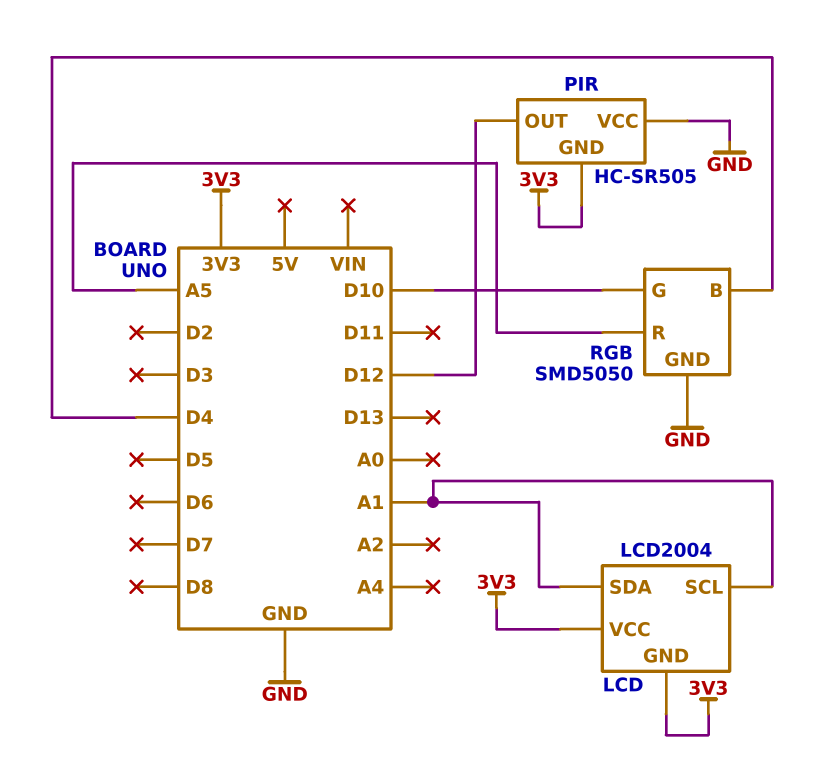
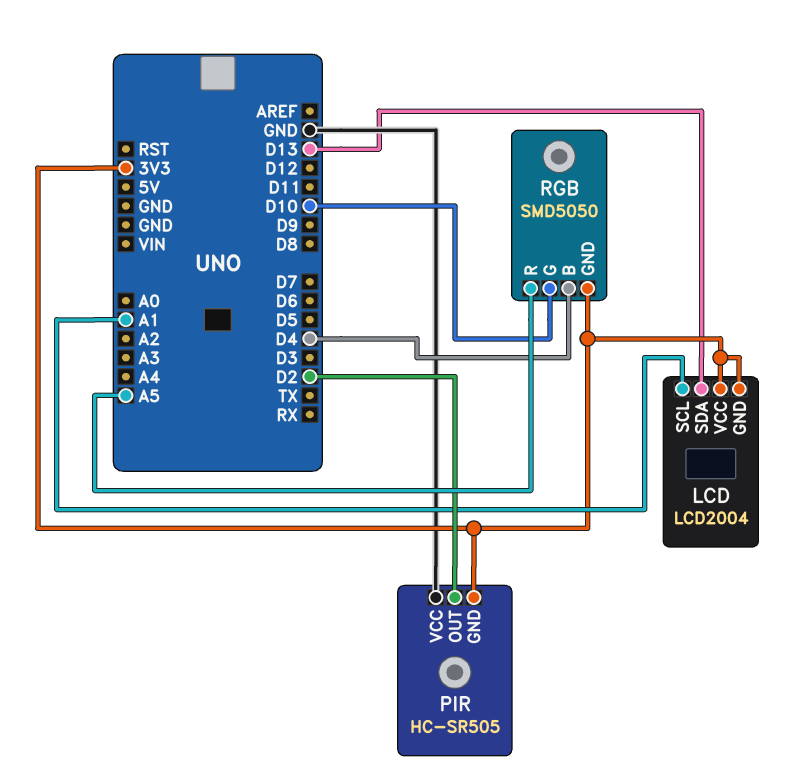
LCD pin SDA: A1 -> D13
PIR pin OUT: D12 -> D2
RGB pin GND: GND -> 3V3

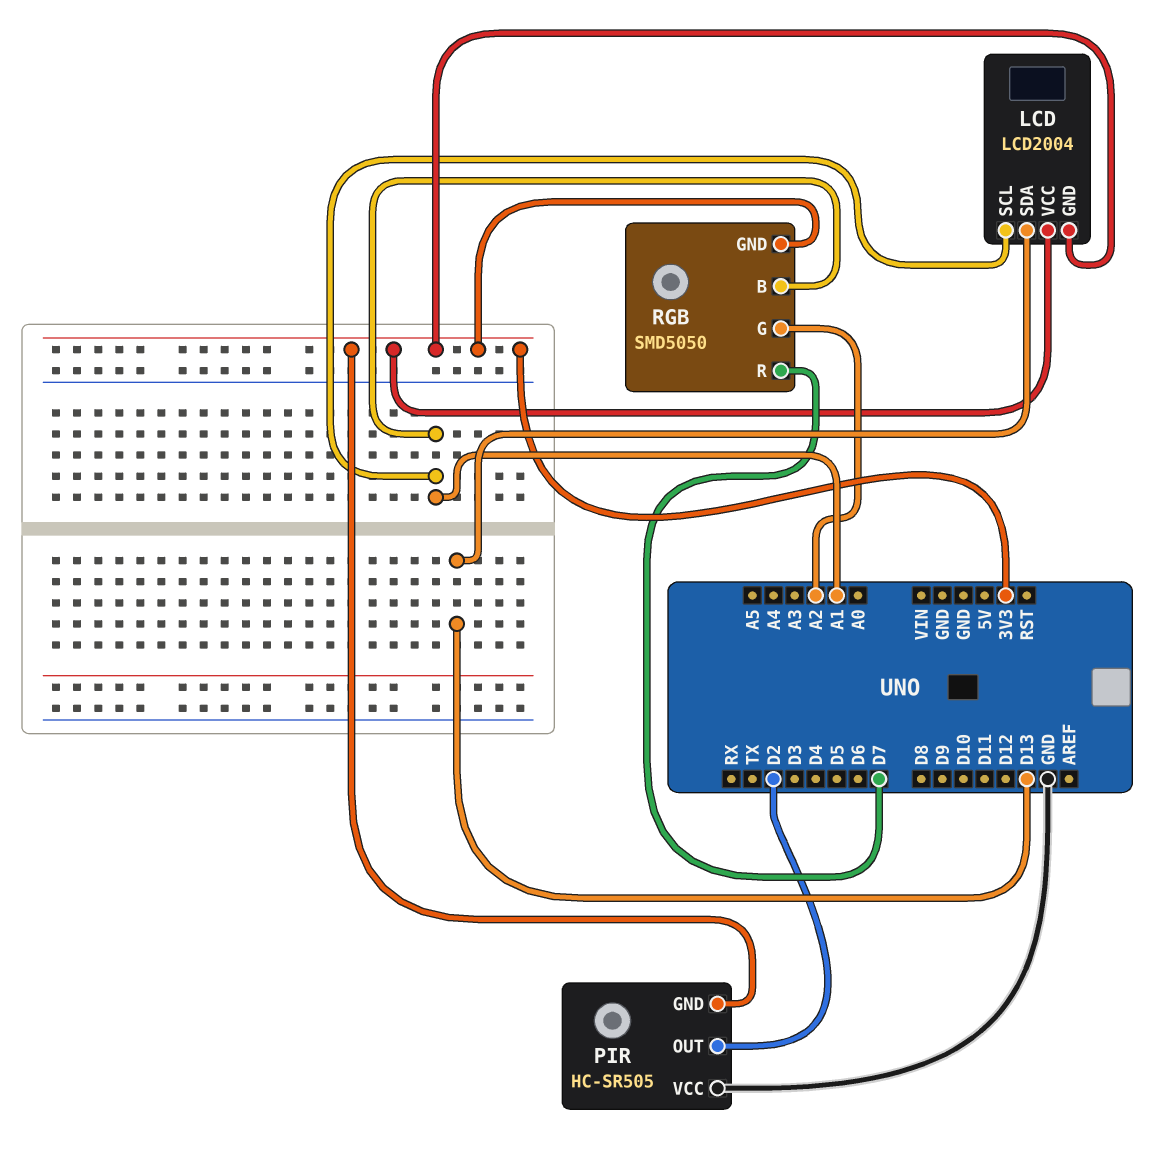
RGB pin B: D4 -> A1
RGB pin G: D10 -> A2
RGB pin R: A5 -> D7

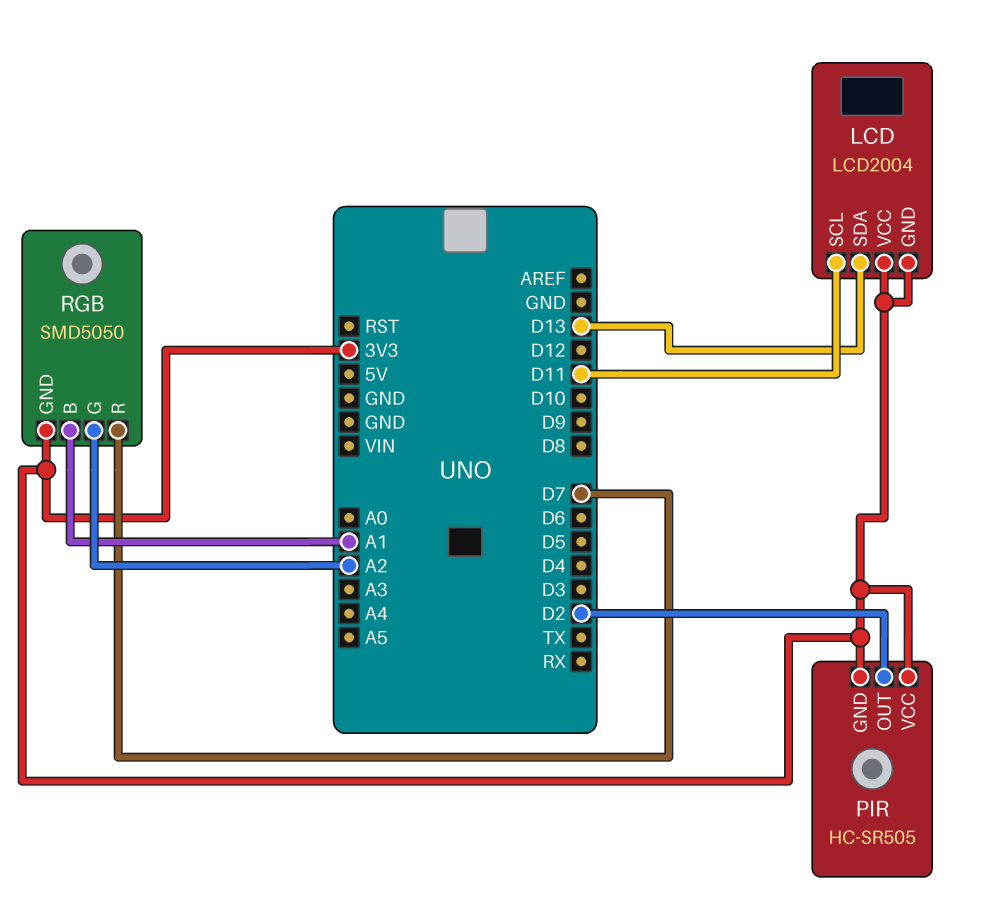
LCD pin SCL: A1 -> D11
PIR pin VCC: GND -> 3V3

